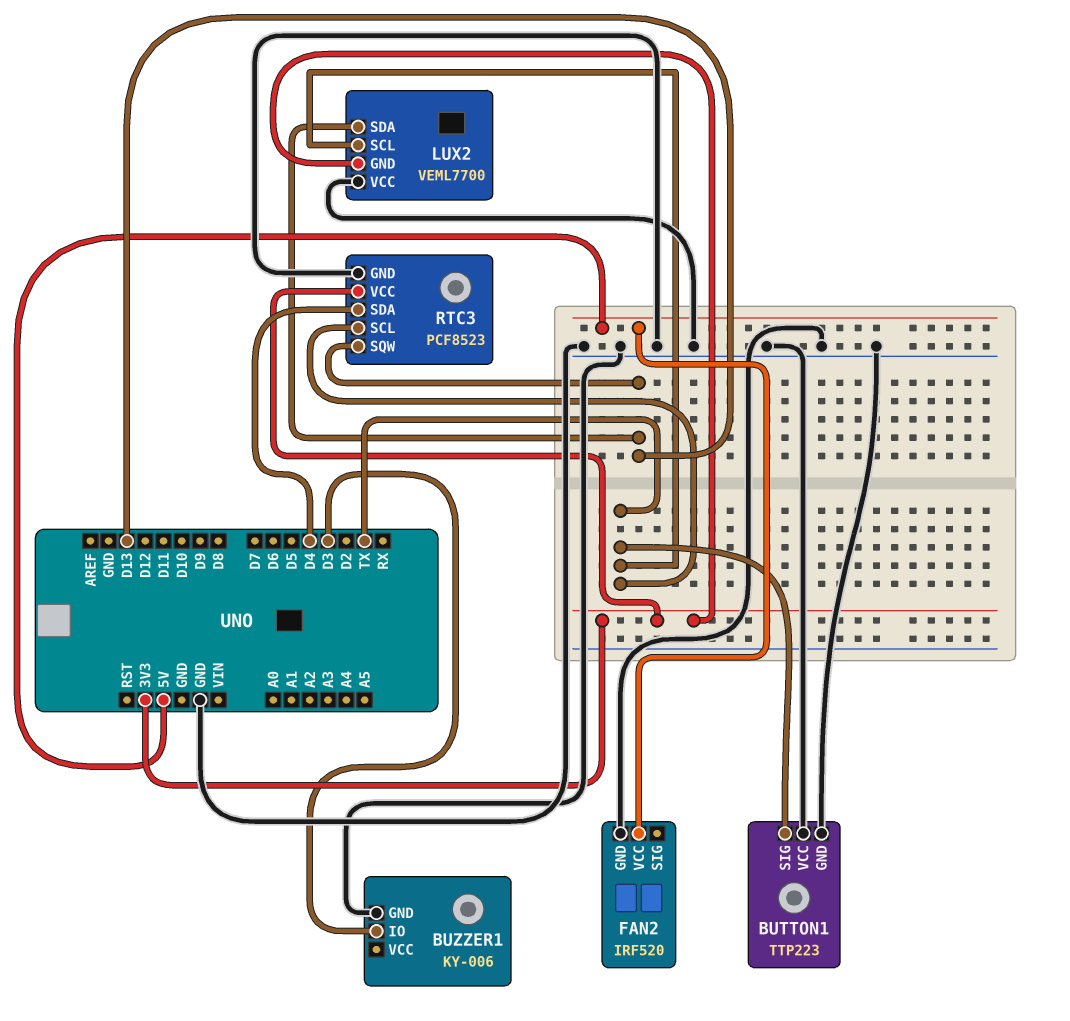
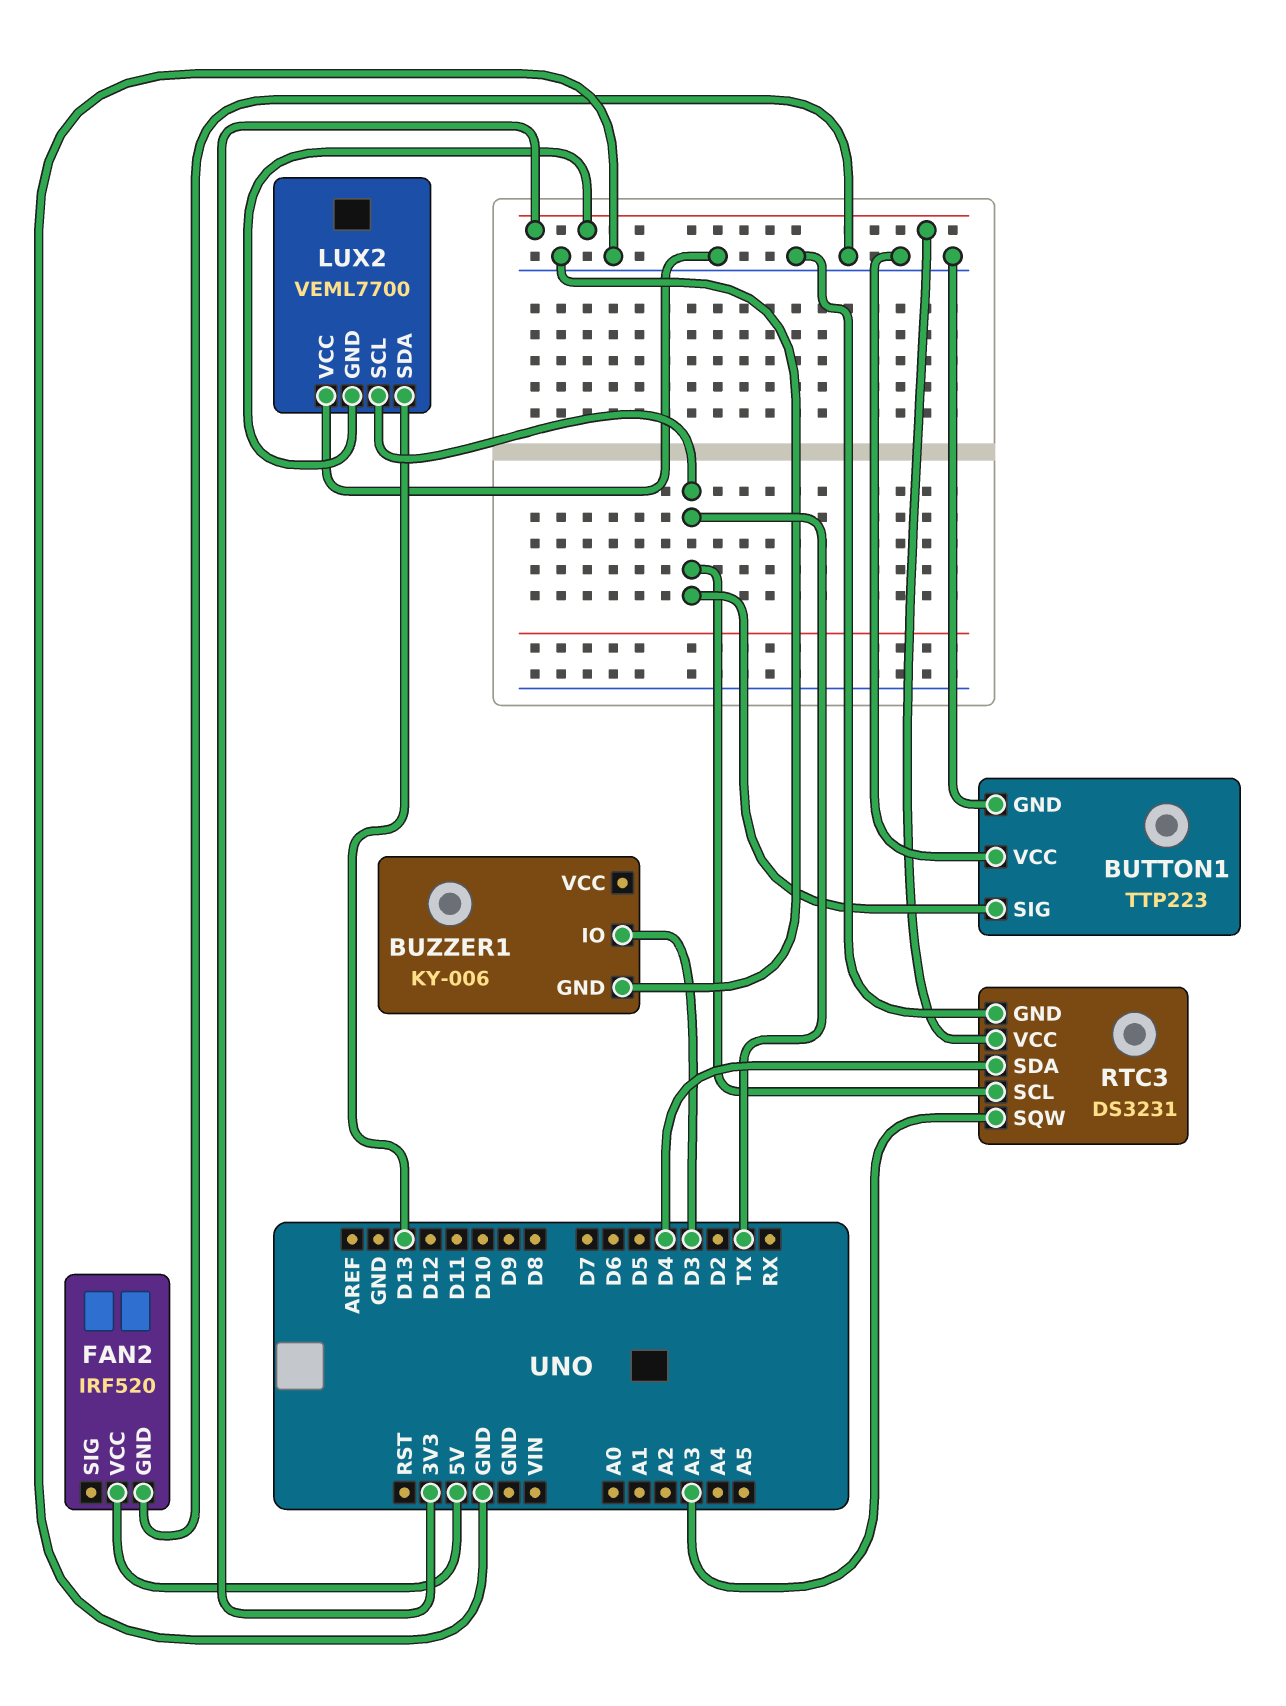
RTC3: PCF8523 -> DS3231
RTC3 pin SQW: D13 -> A3

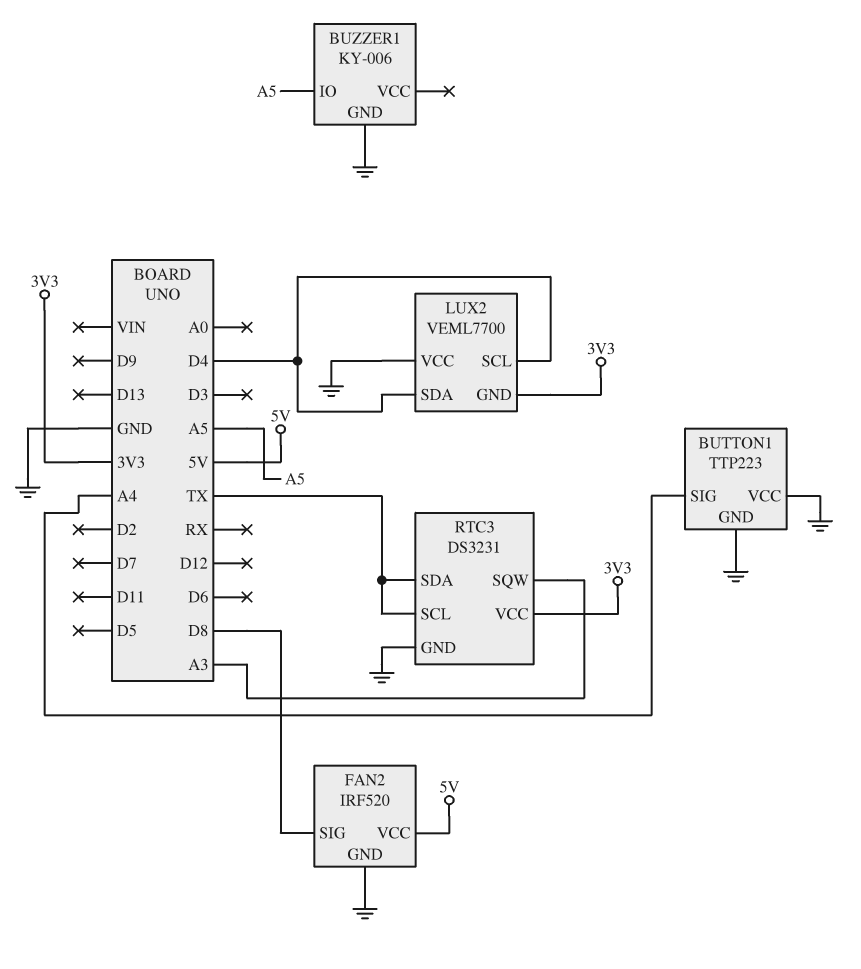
BUTTON1 pin SIG: TX -> A4
BUZZER1 pin IO: D3 -> A5
FAN2 pin SIG: none -> D8
LUX2 pin SCL: TX -> D4
LUX2 pin SDA: D13 -> D4
RTC3 pin SDA: D4 -> TX

